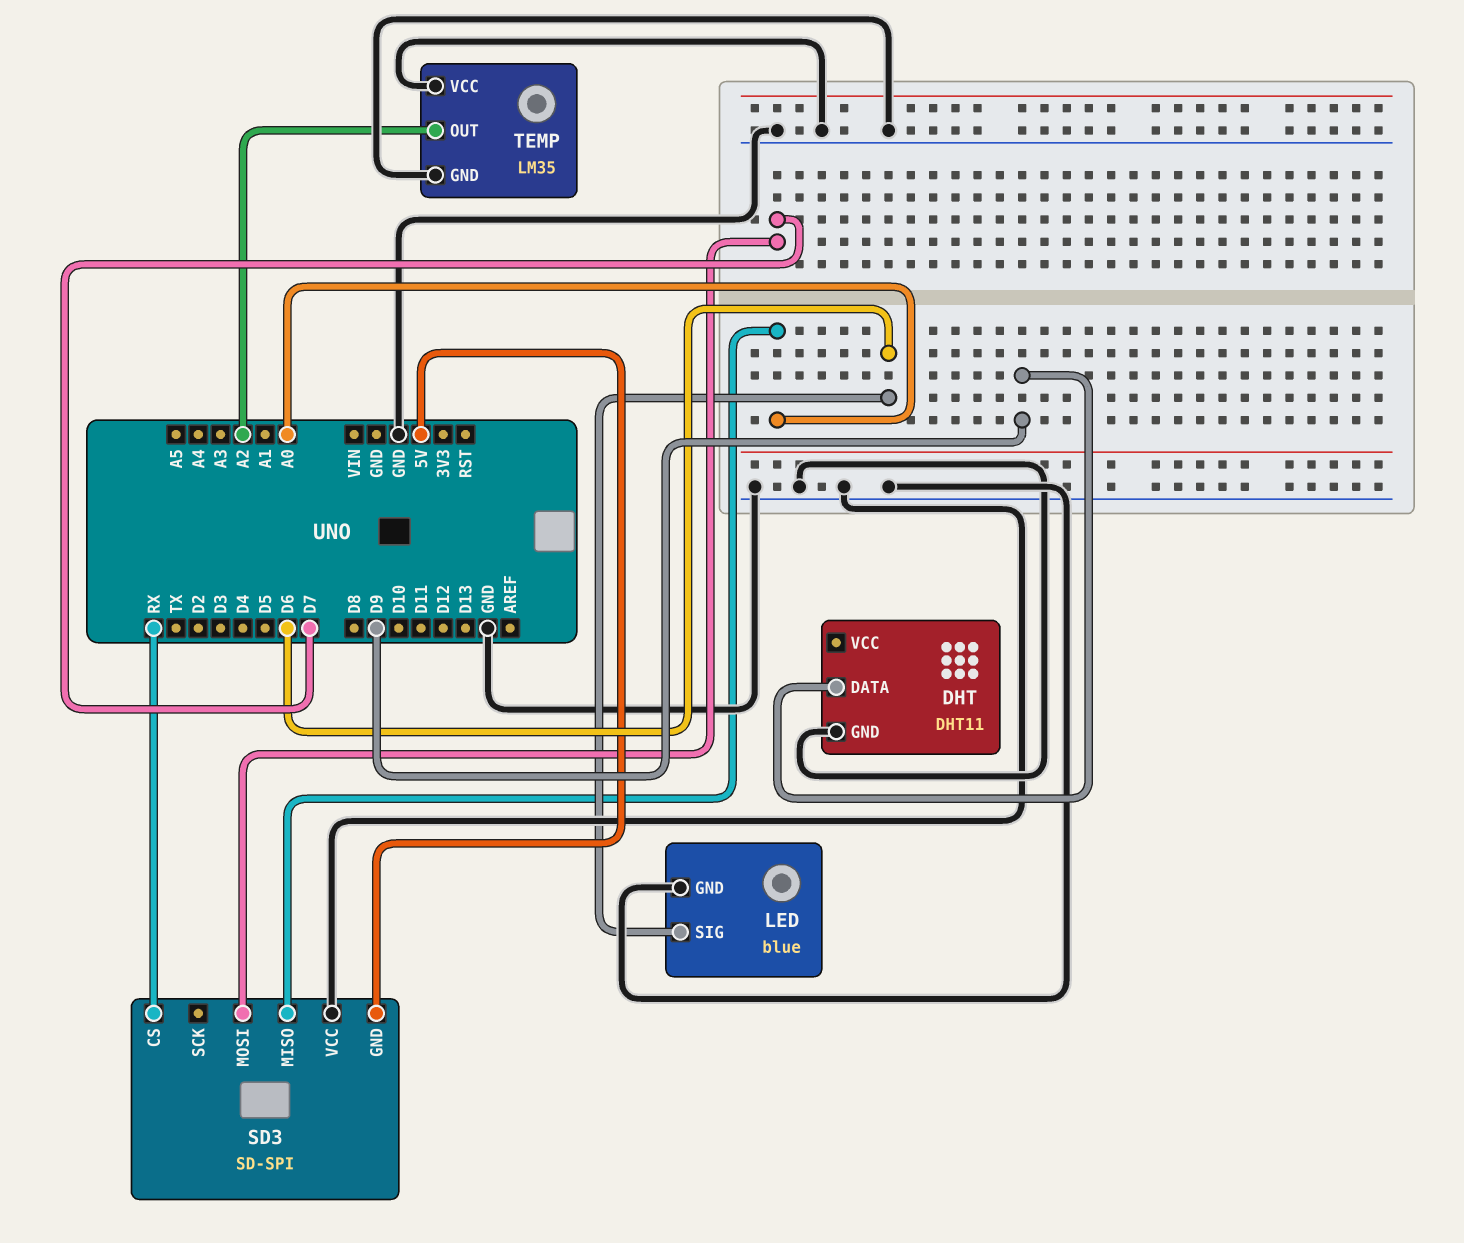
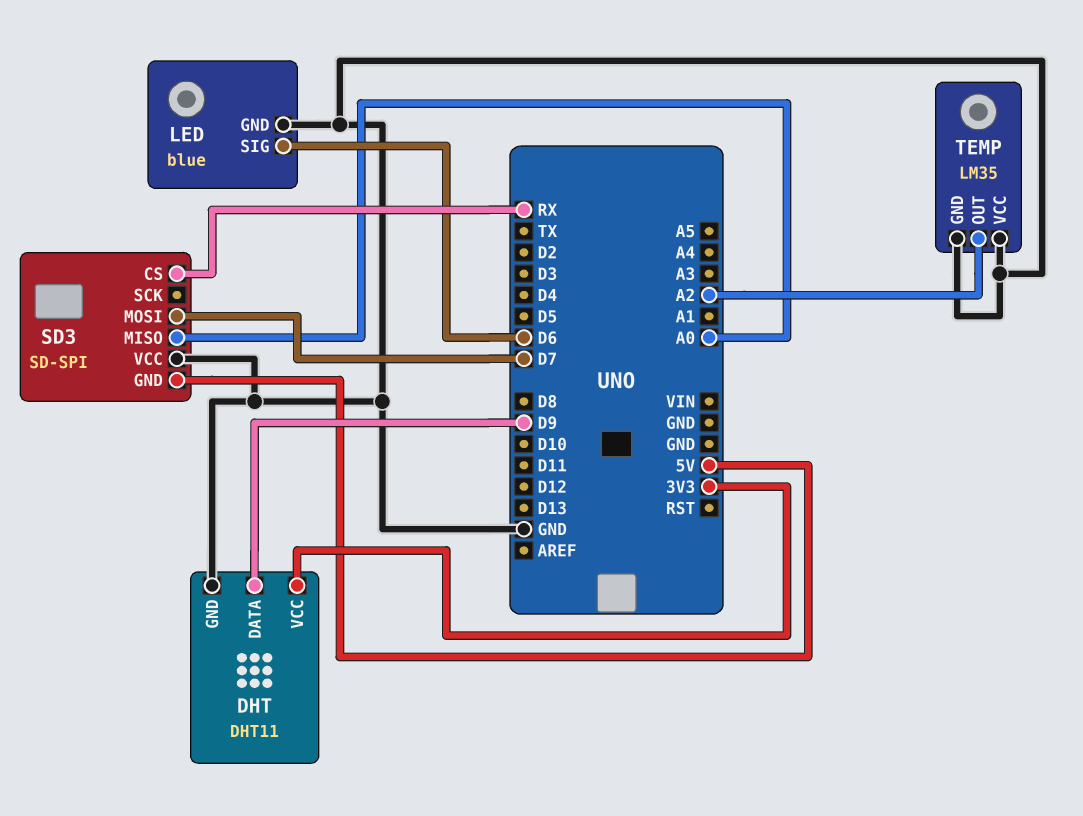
DHT pin VCC: none -> 3V3

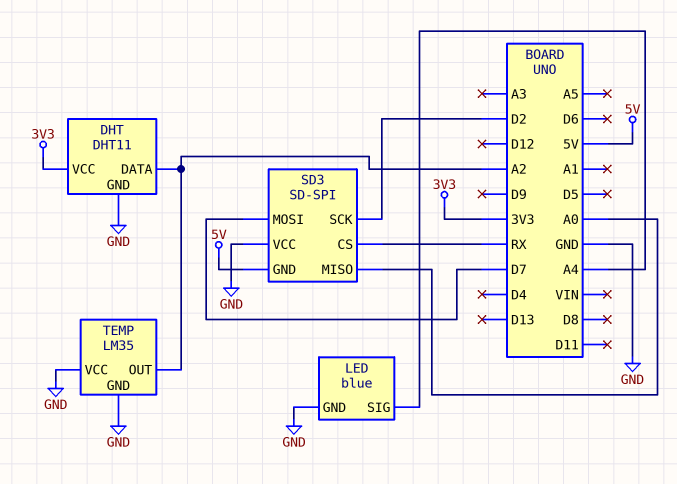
DHT pin DATA: D9 -> A2
LED pin SIG: D6 -> A4
SD3 pin SCK: none -> D2

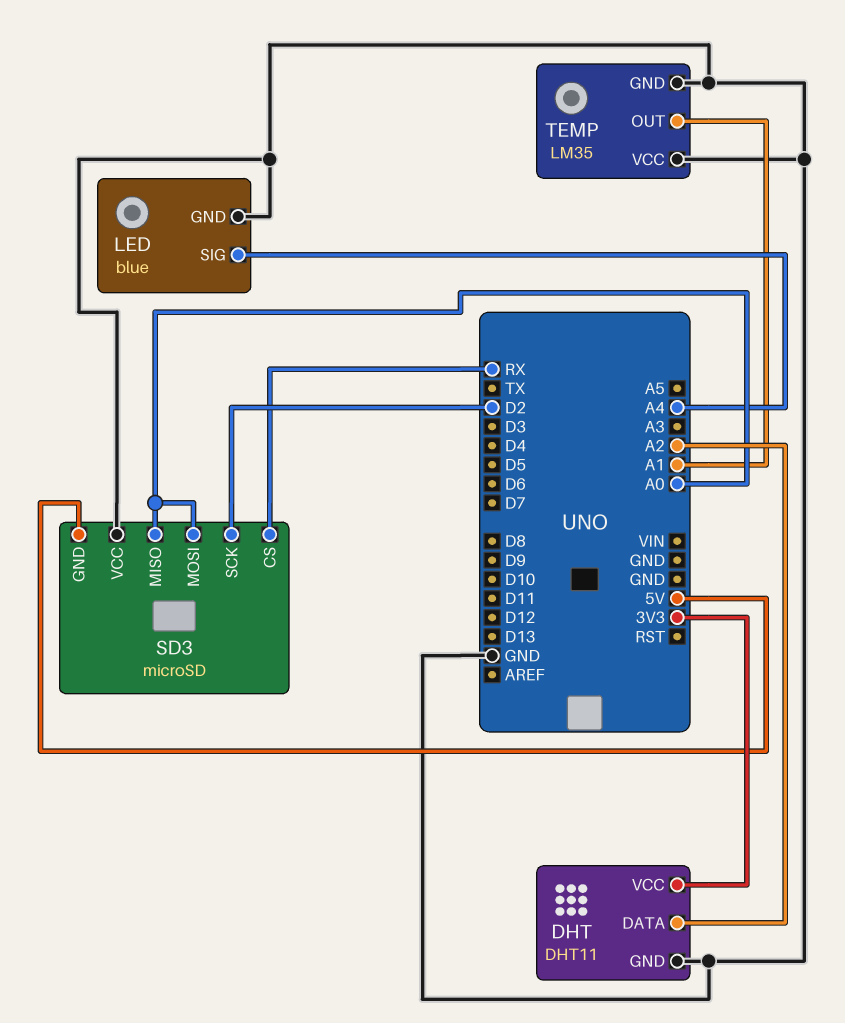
SD3: SD-SPI -> microSD
SD3 pin MOSI: D7 -> A0
TEMP pin OUT: A2 -> A1

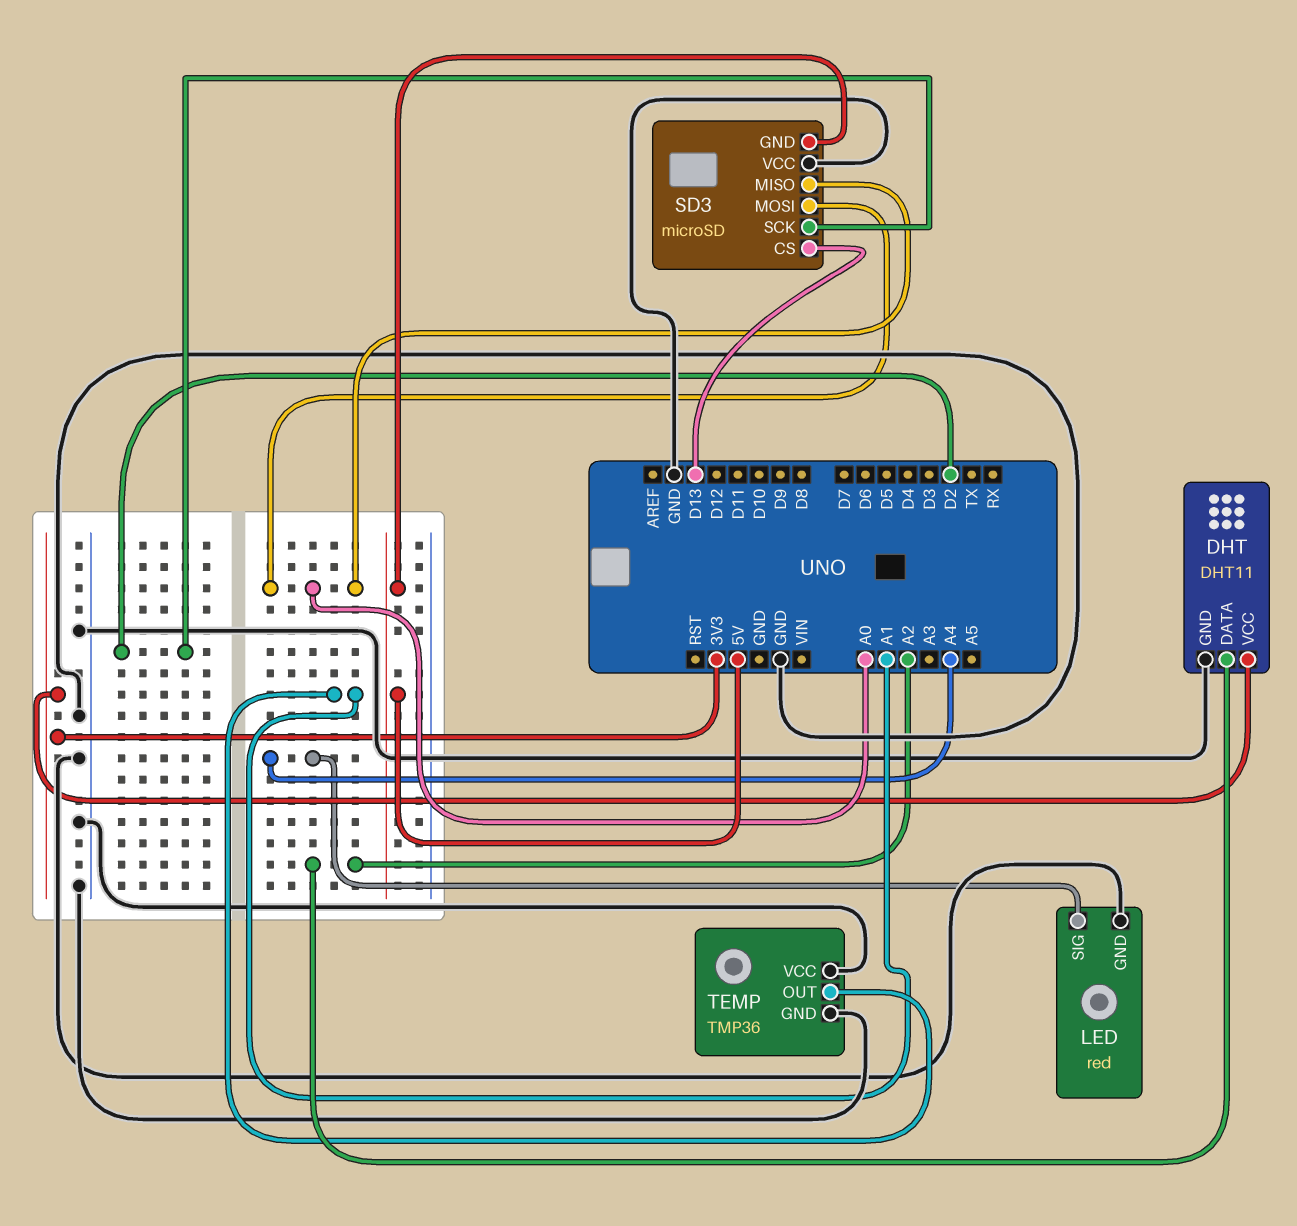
LED: blue -> red
SD3 pin CS: RX -> D13
TEMP: LM35 -> TMP36

